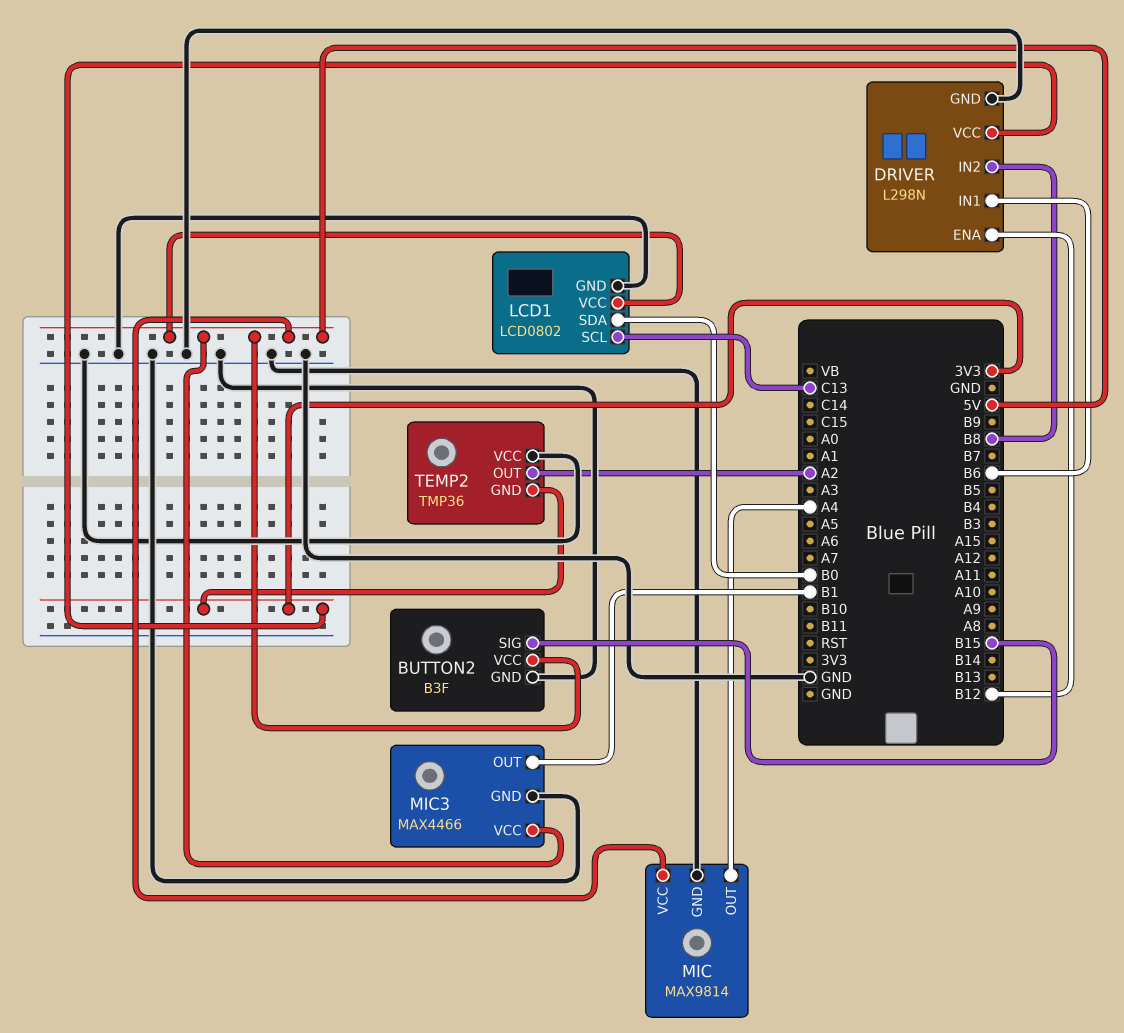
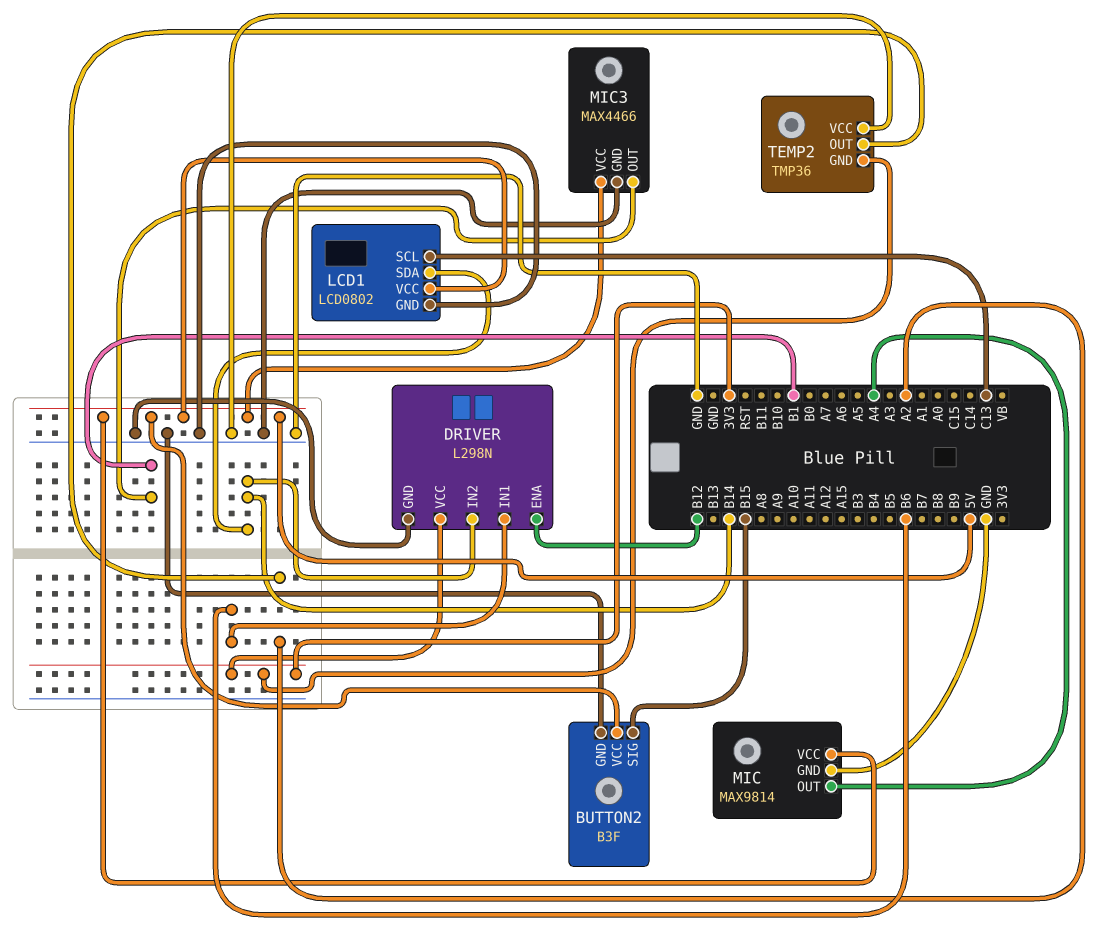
DRIVER pin IN2: B8 -> B14
LCD1 pin SDA: B0 -> B14

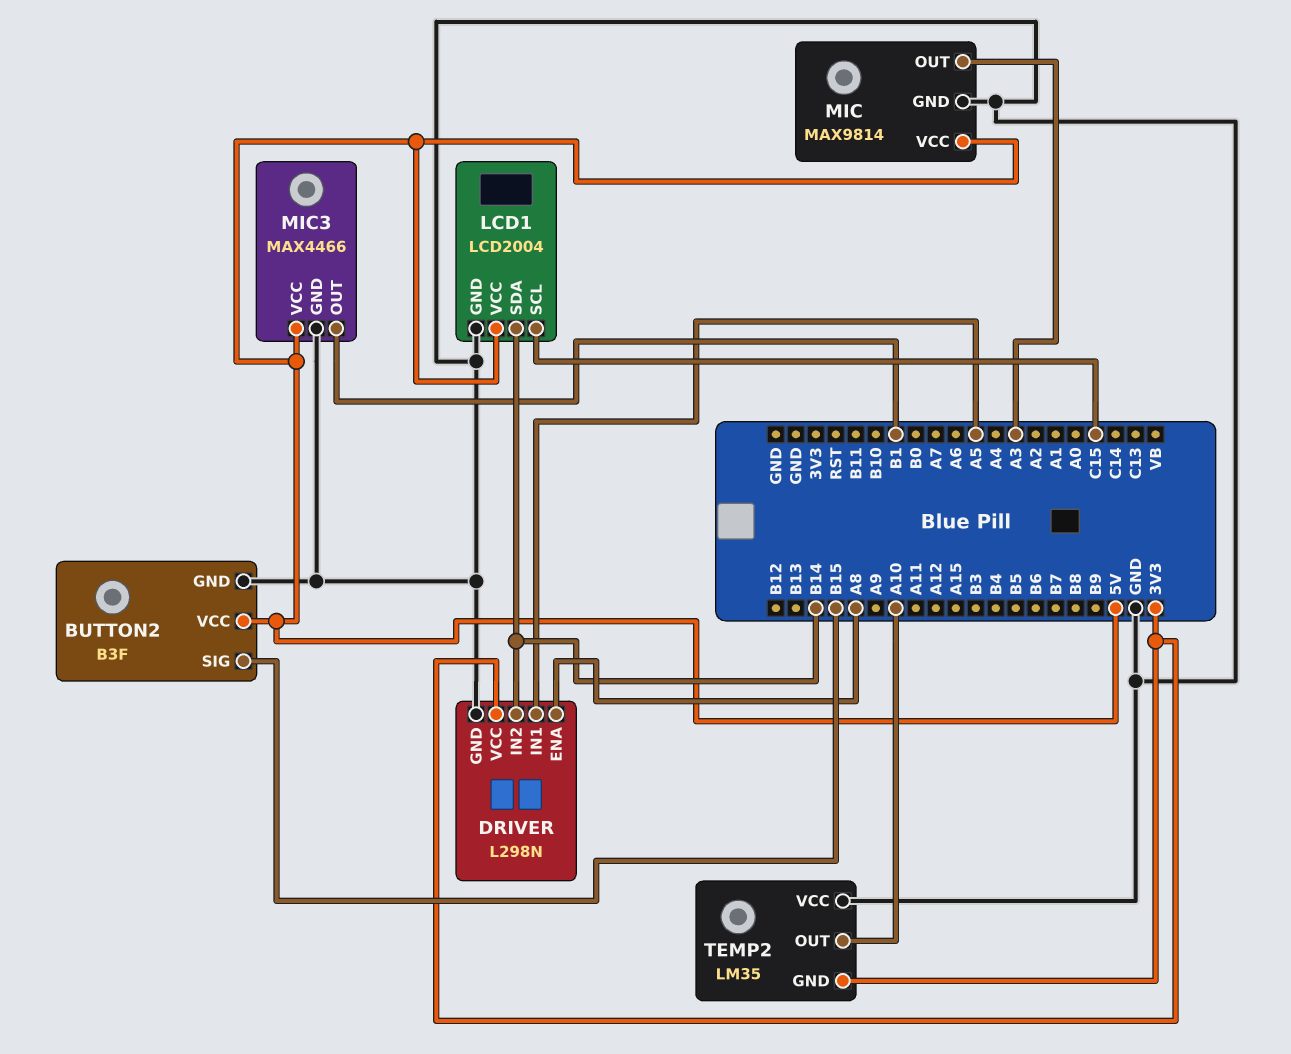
DRIVER pin ENA: B12 -> A8
DRIVER pin IN1: B6 -> A5
LCD1: LCD0802 -> LCD2004
LCD1 pin SCL: C13 -> C15
MIC pin OUT: A4 -> A3
TEMP2: TMP36 -> LM35
TEMP2 pin OUT: A2 -> A10

